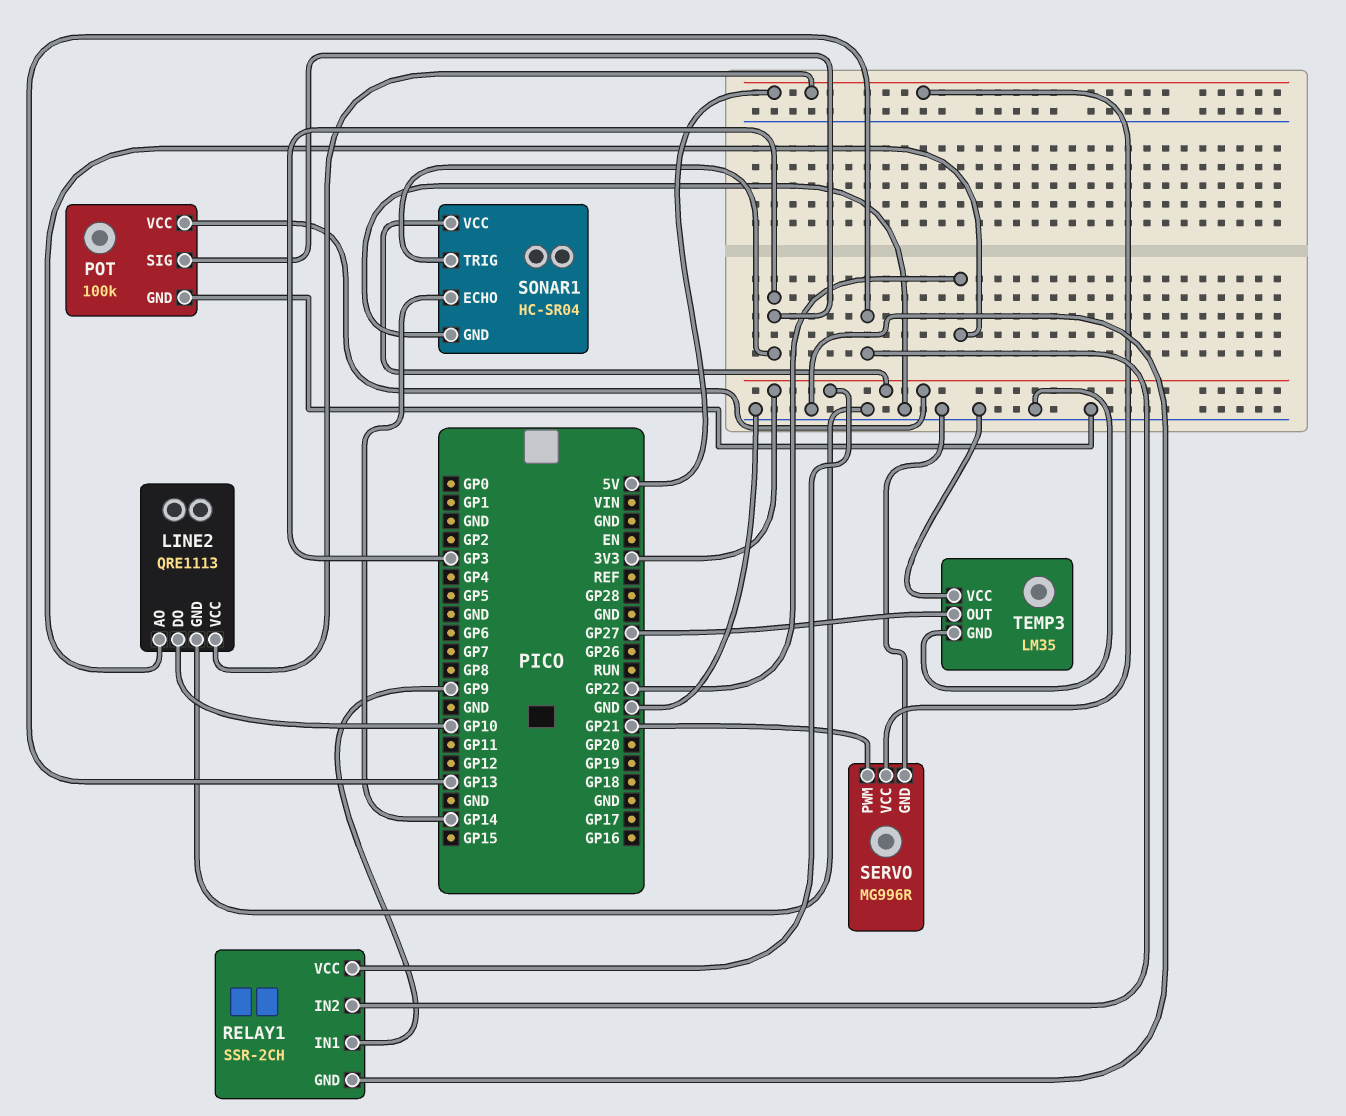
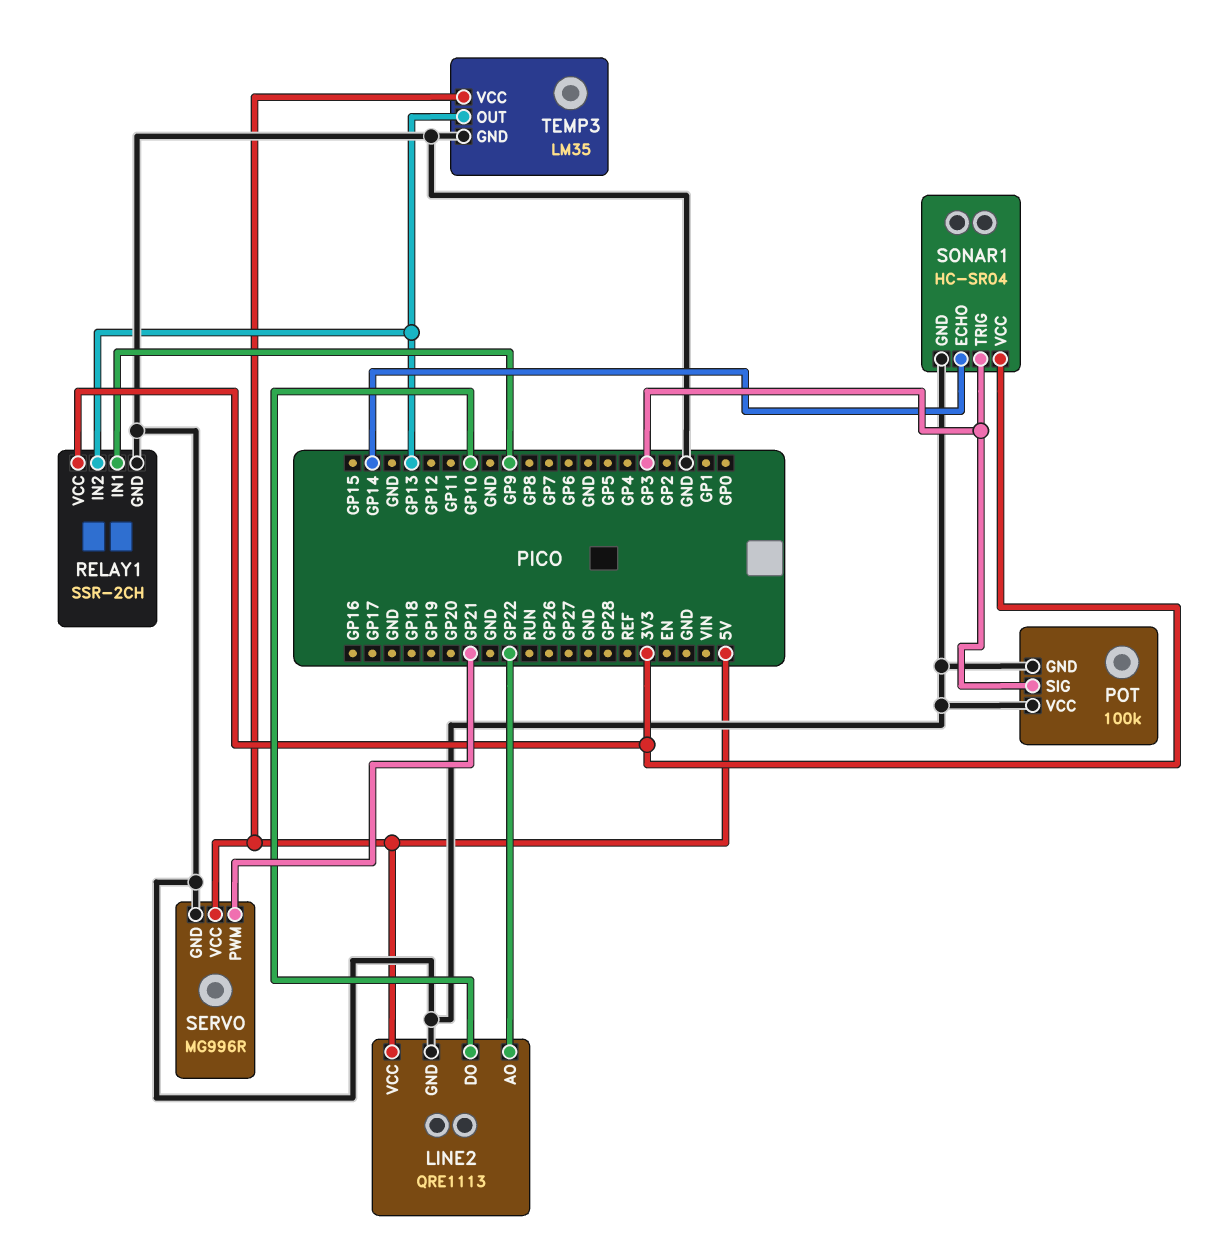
POT pin VCC: 3V3 -> GND
TEMP3 pin OUT: GP27 -> GP13
TEMP3 pin VCC: GND -> 5V

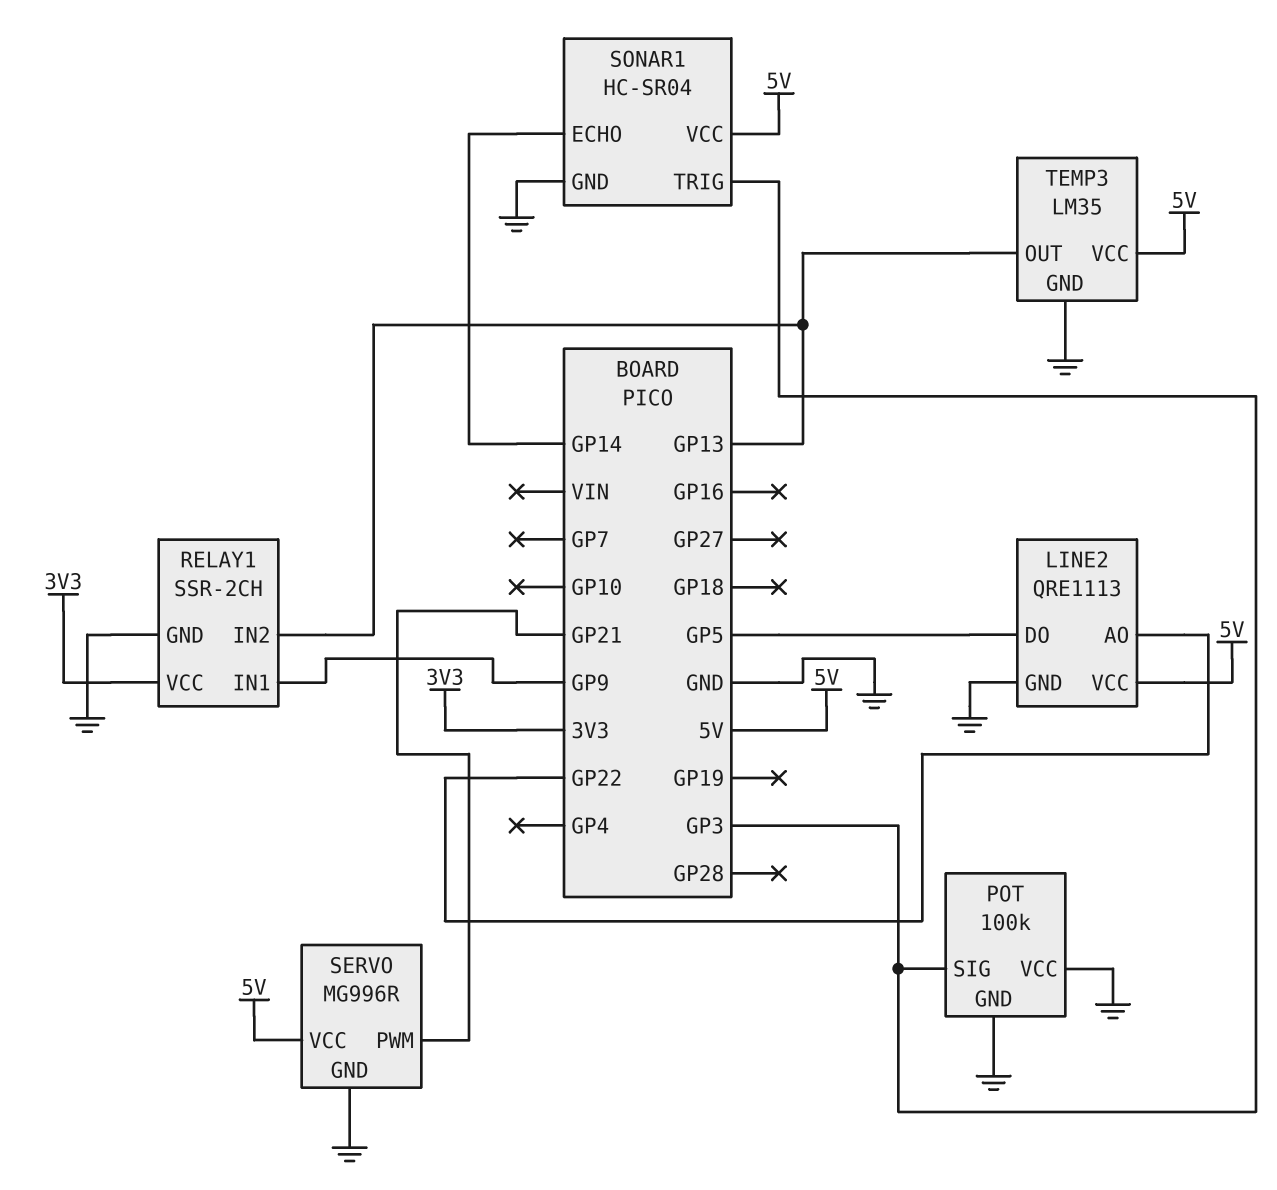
LINE2 pin DO: GP10 -> GP5
SONAR1 pin VCC: 3V3 -> 5V

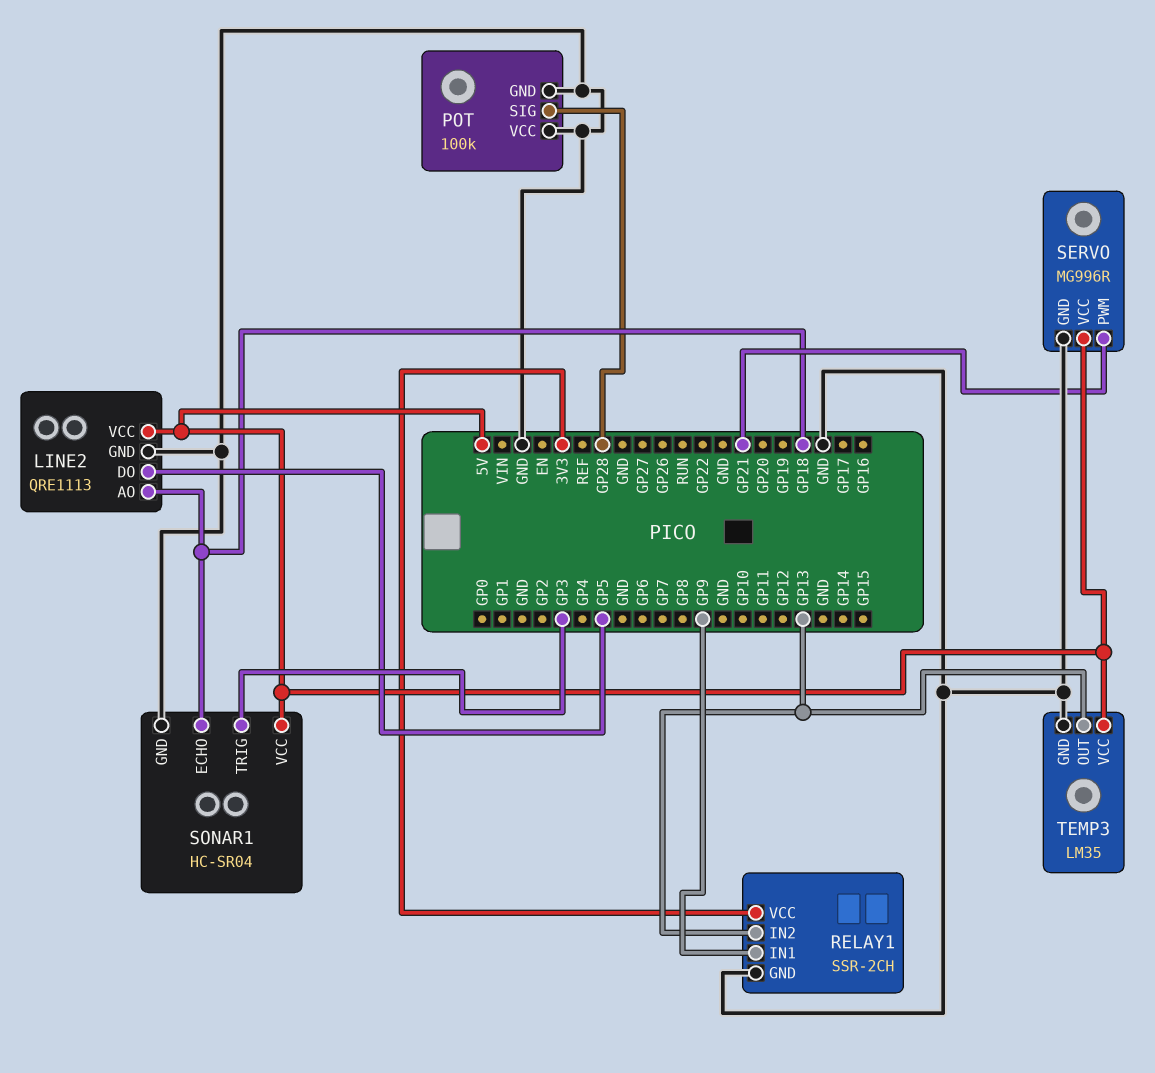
LINE2 pin AO: GP22 -> GP18
POT pin SIG: GP3 -> GP28
SONAR1 pin ECHO: GP14 -> GP18

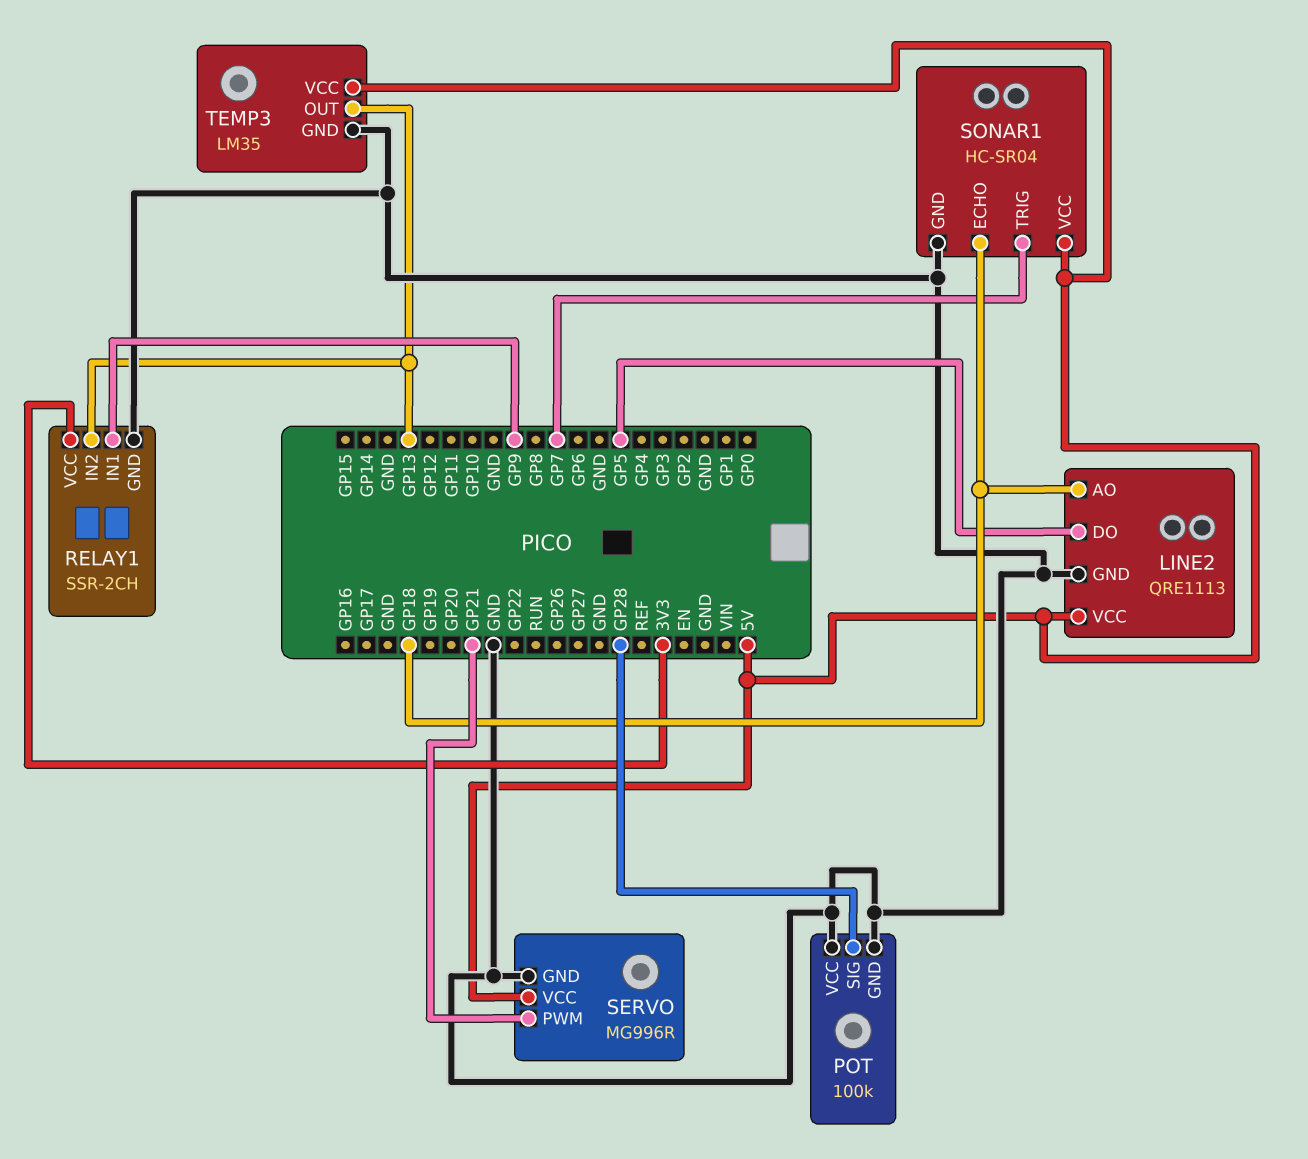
SONAR1 pin TRIG: GP3 -> GP7

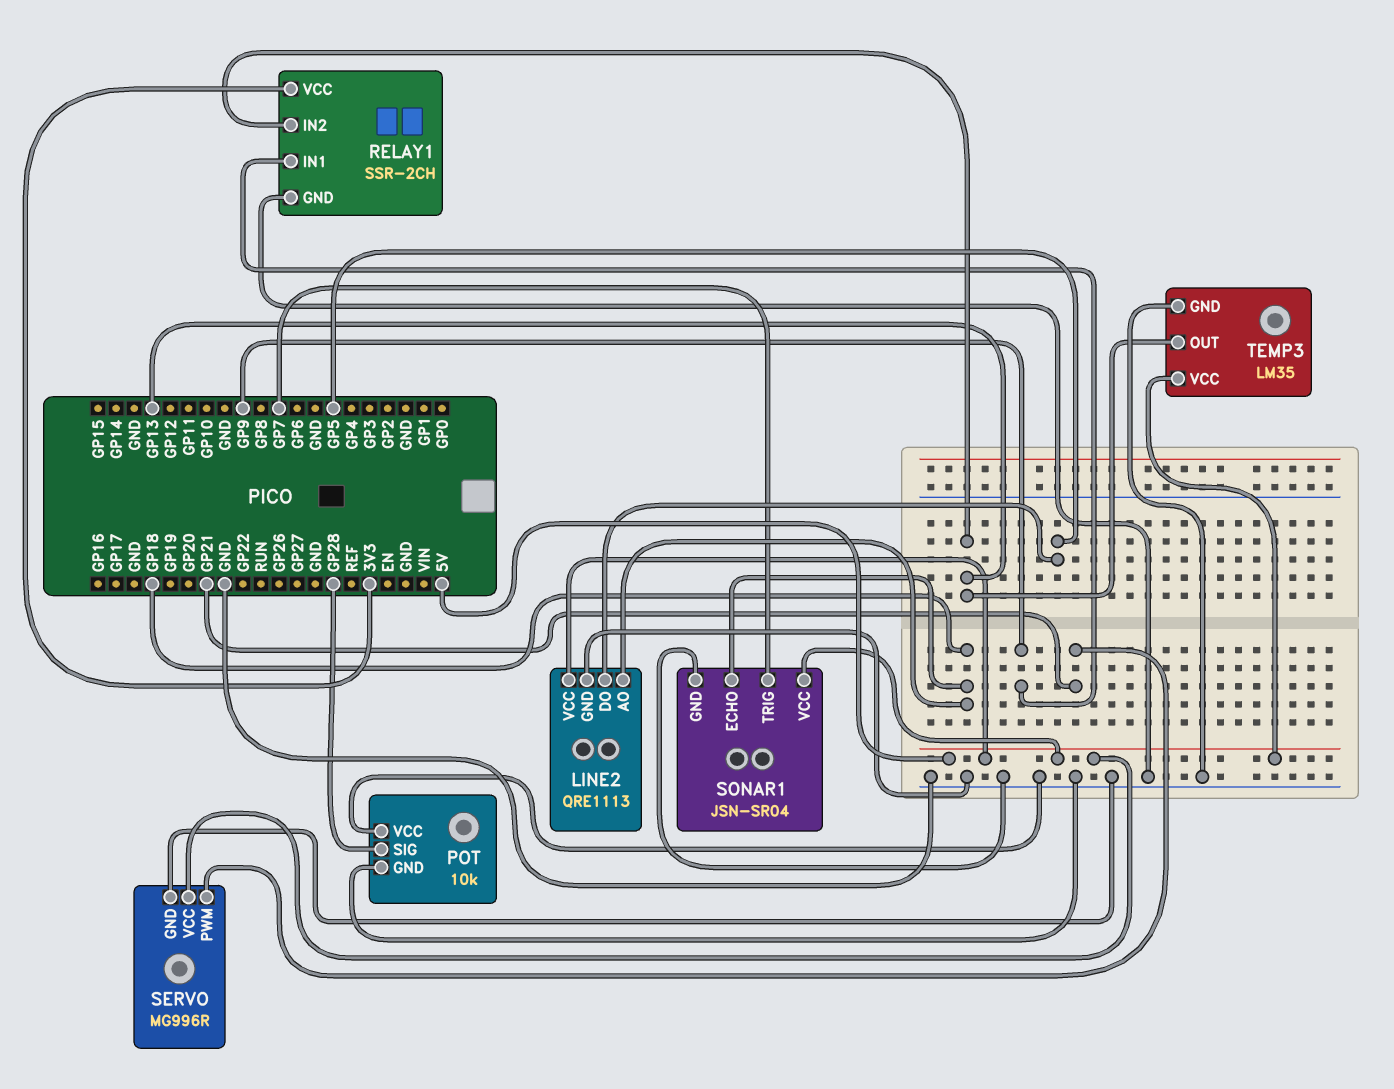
POT: 100k -> 10k
SONAR1: HC-SR04 -> JSN-SR04

